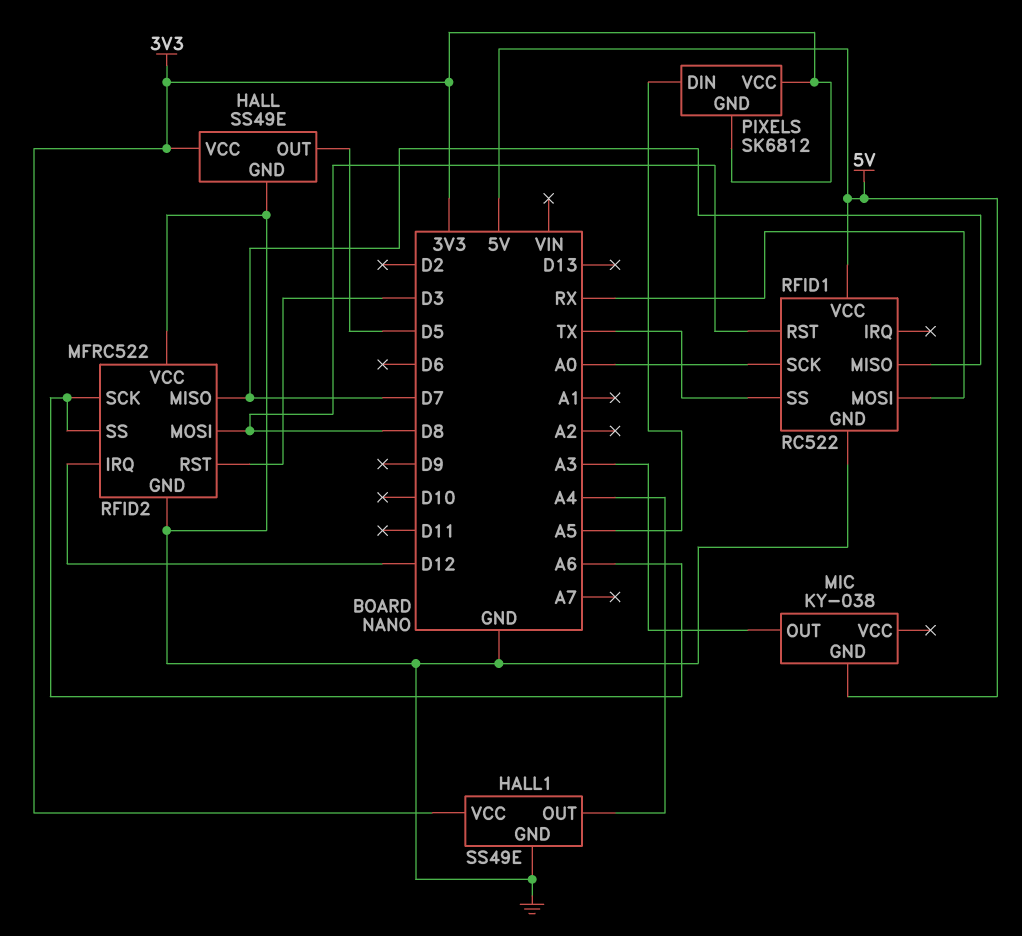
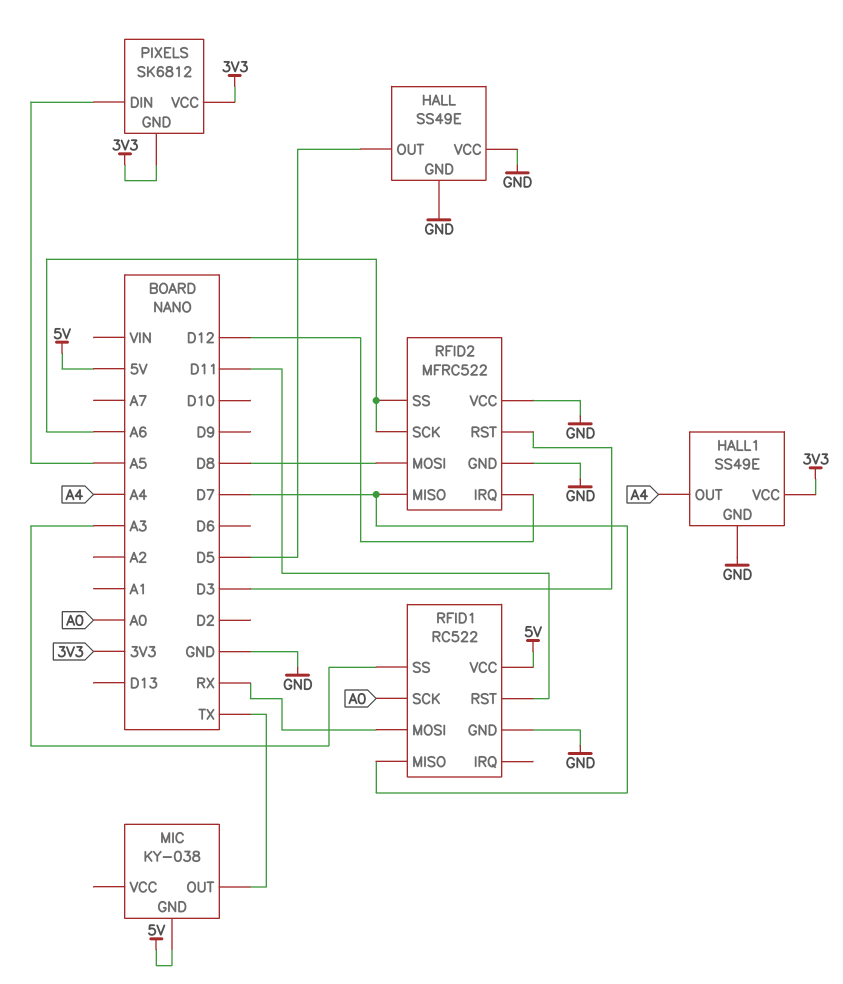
HALL pin VCC: 3V3 -> GND
MIC pin OUT: A3 -> TX
RFID1 pin RST: D8 -> D11
RFID1 pin SS: TX -> A3

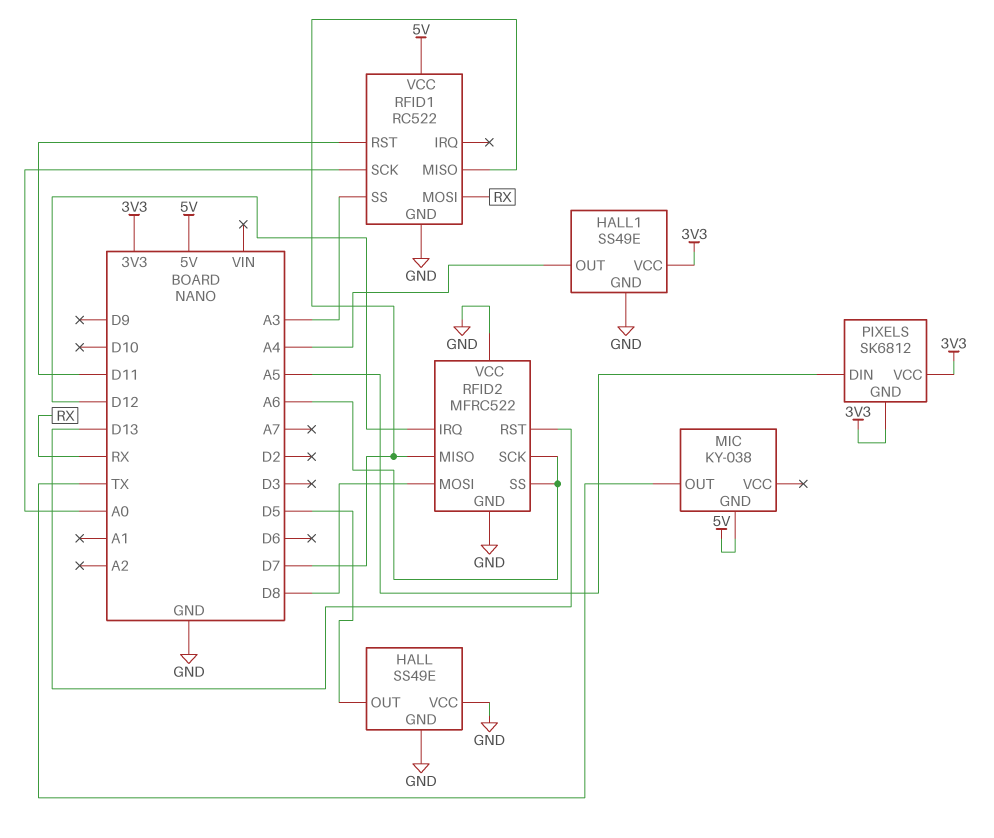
RFID2 pin RST: D3 -> D13

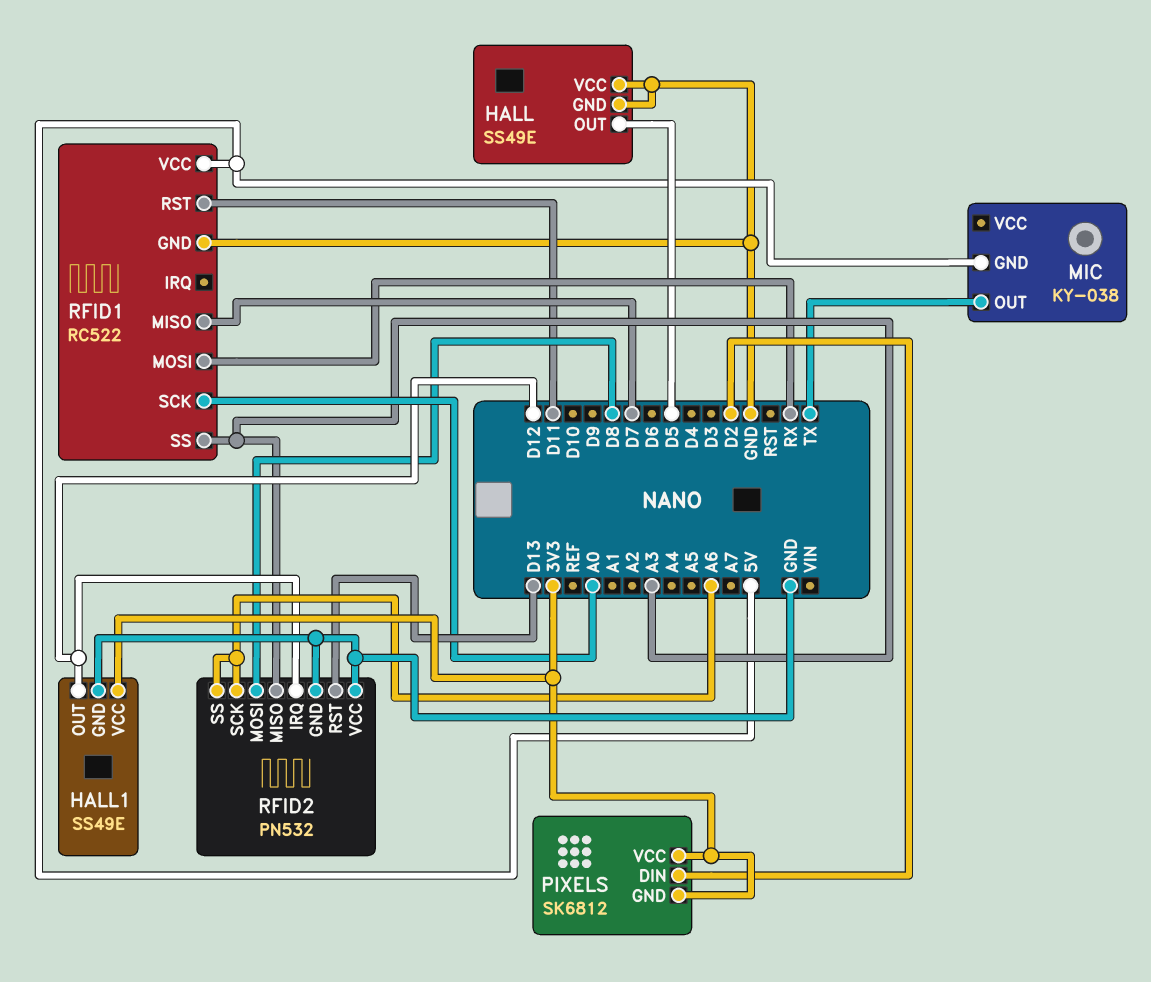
HALL1 pin OUT: A4 -> D12
PIXELS pin DIN: A5 -> D2
RFID2: MFRC522 -> PN532
RFID2 pin MISO: D7 -> A3

